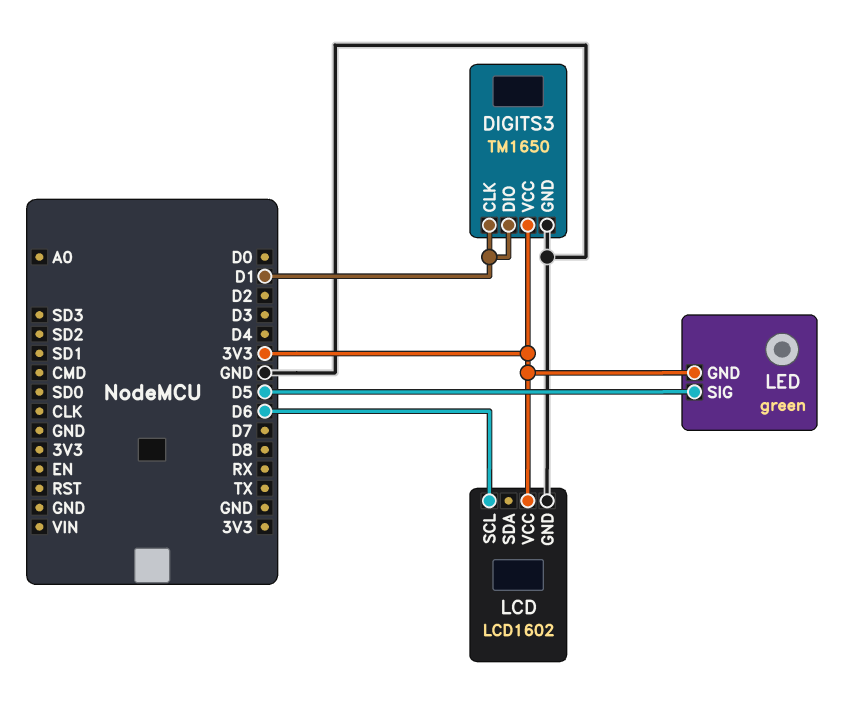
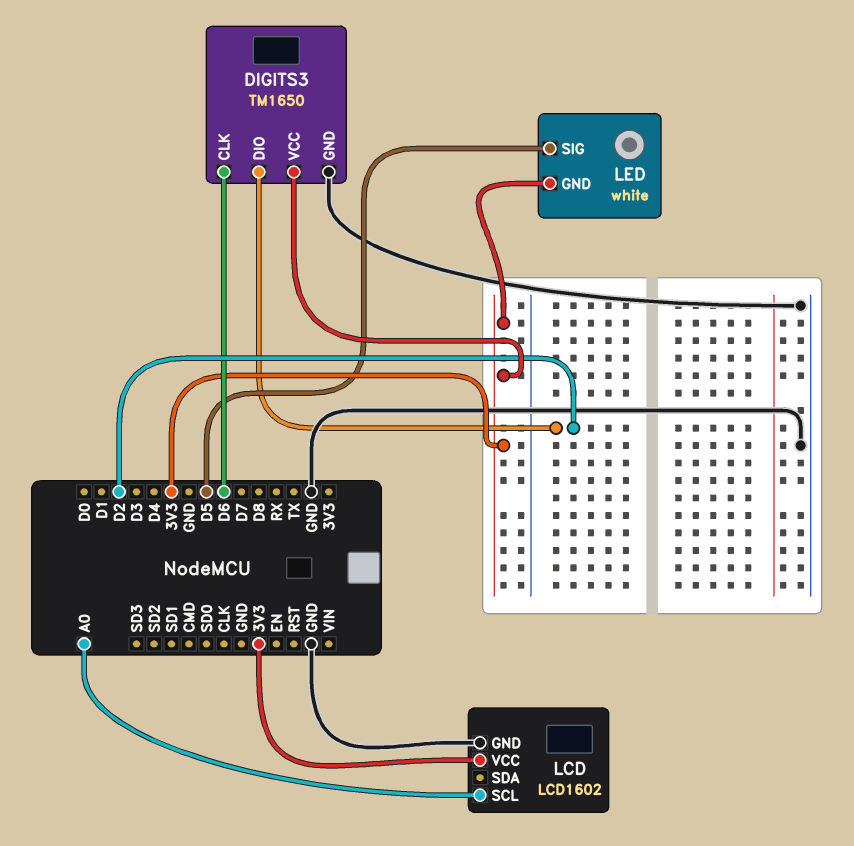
DIGITS3 pin CLK: D1 -> D6
DIGITS3 pin DIO: D1 -> D2
LCD pin SCL: D6 -> A0
LED: green -> white

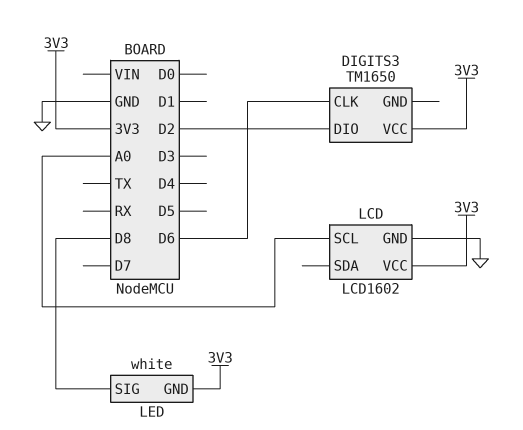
DIGITS3 pin GND: GND -> none
LED pin SIG: D5 -> D8

